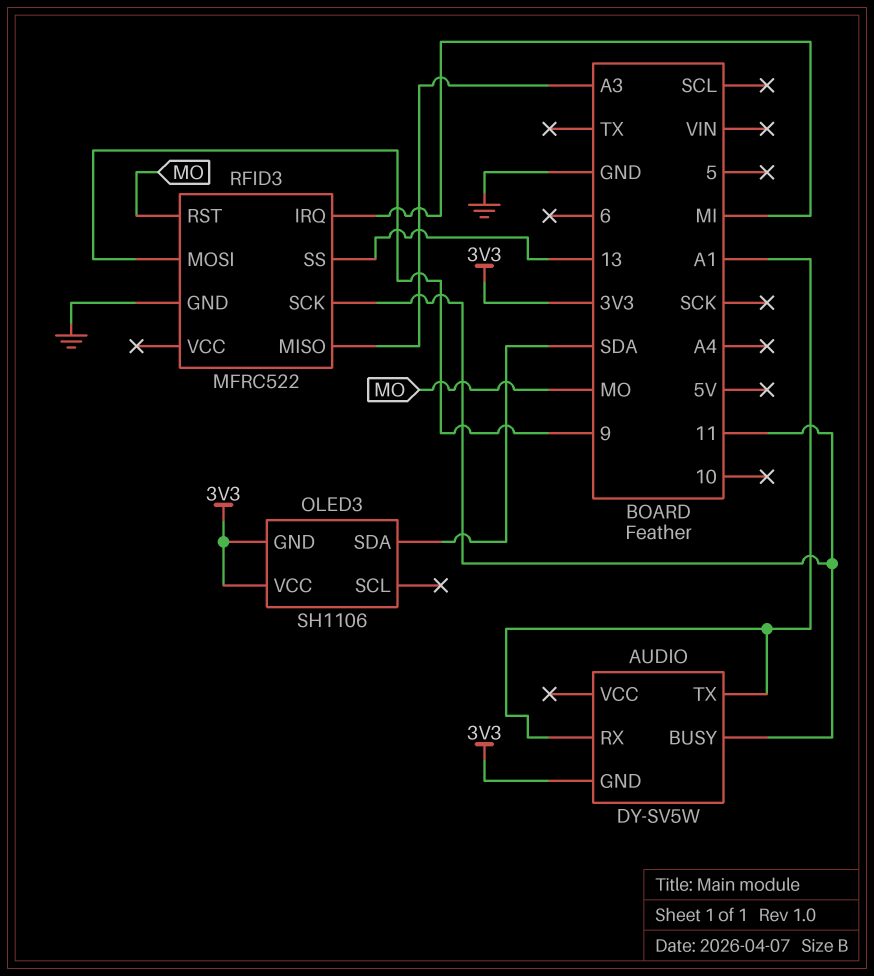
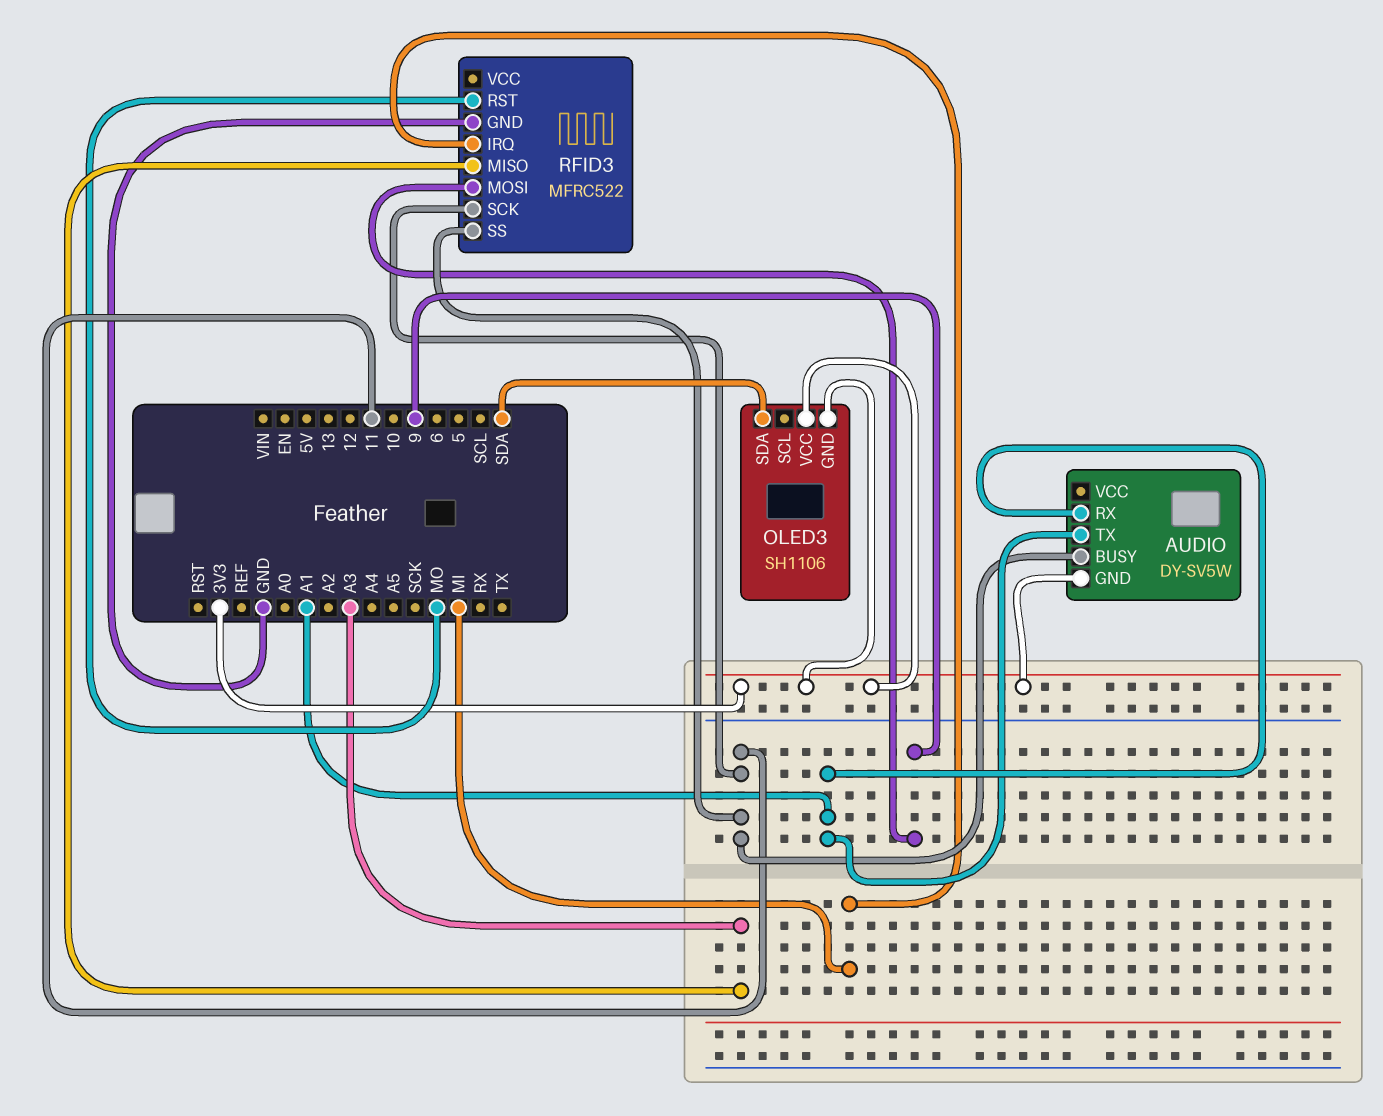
RFID3 pin SS: 13 -> 11

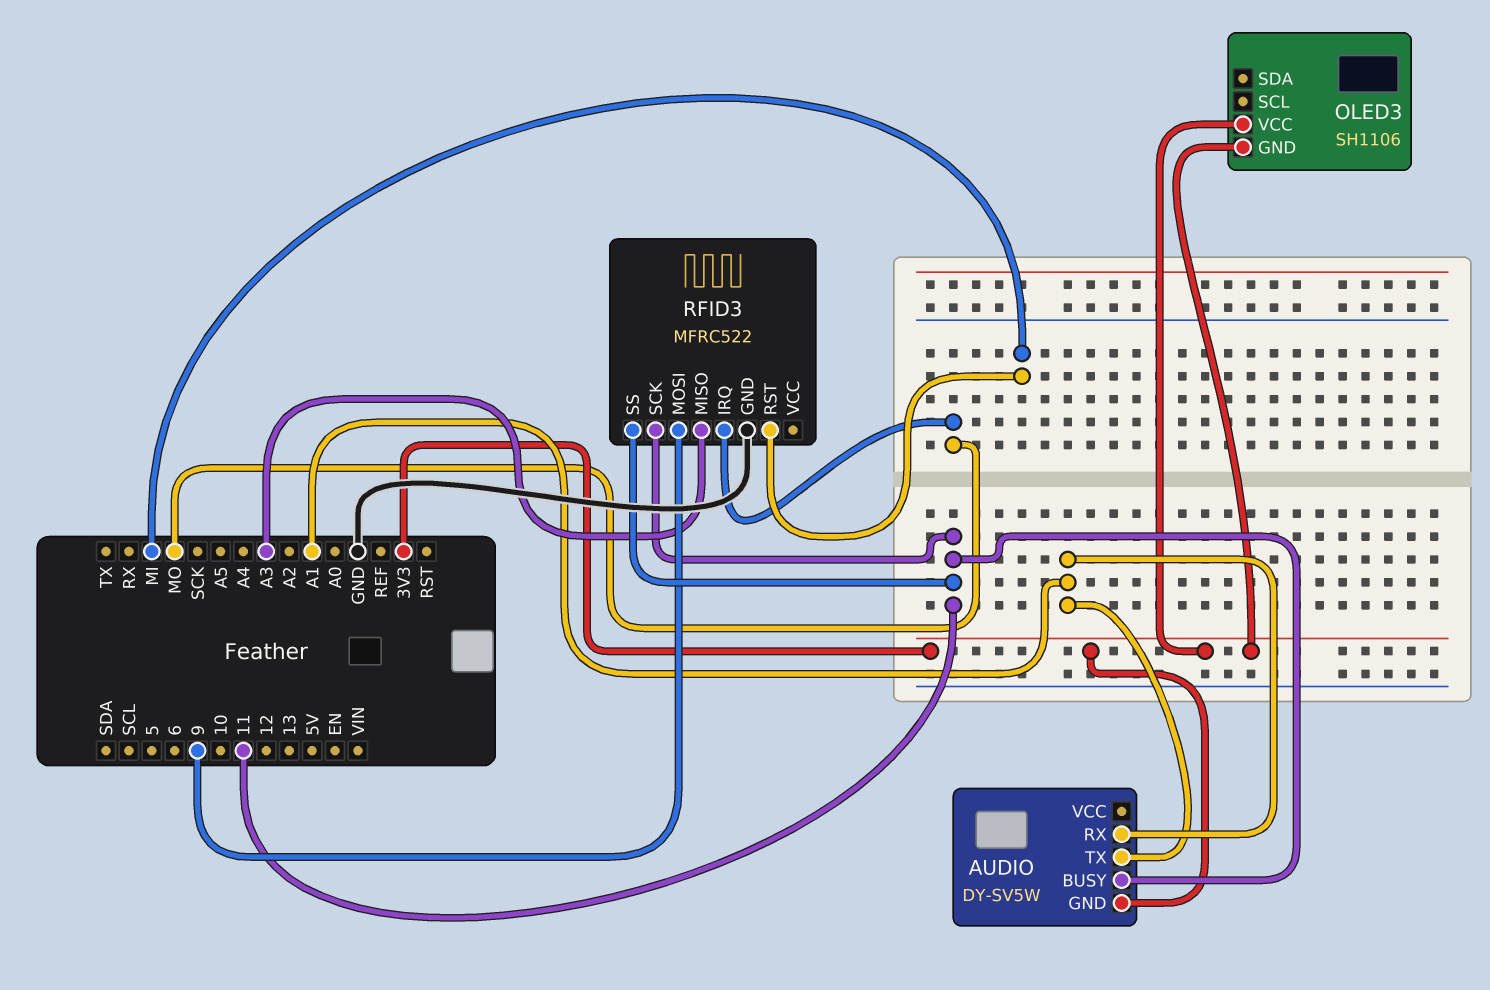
OLED3 pin SDA: SDA -> none
RFID3 pin IRQ: MI -> MO
RFID3 pin RST: MO -> MI

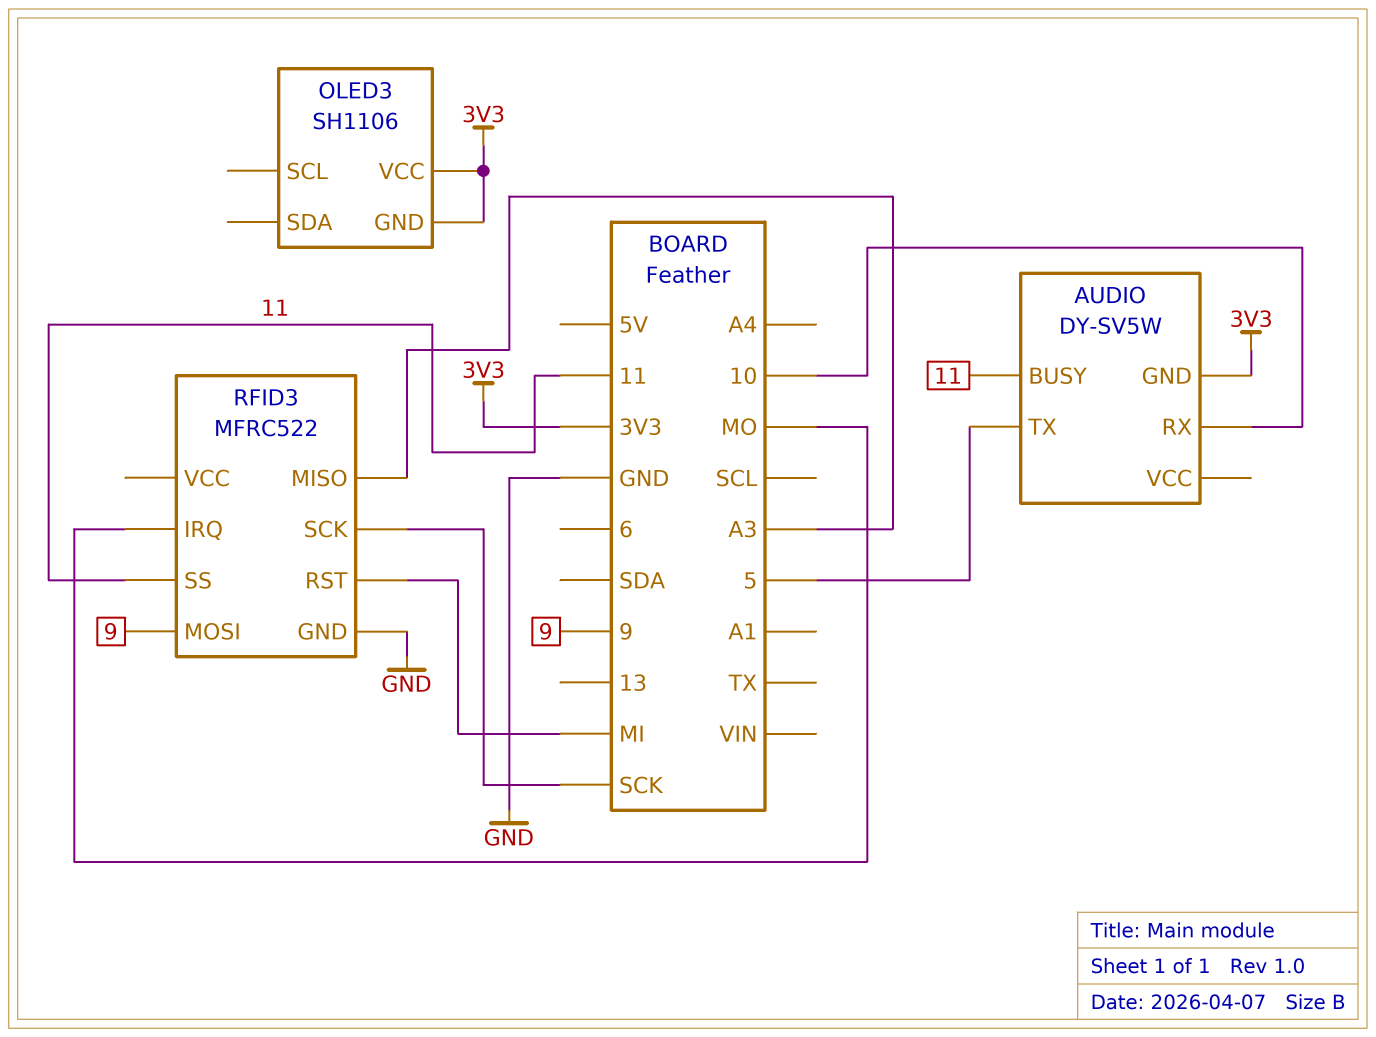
AUDIO pin RX: A1 -> 10
AUDIO pin TX: A1 -> 5
RFID3 pin SCK: 11 -> SCK

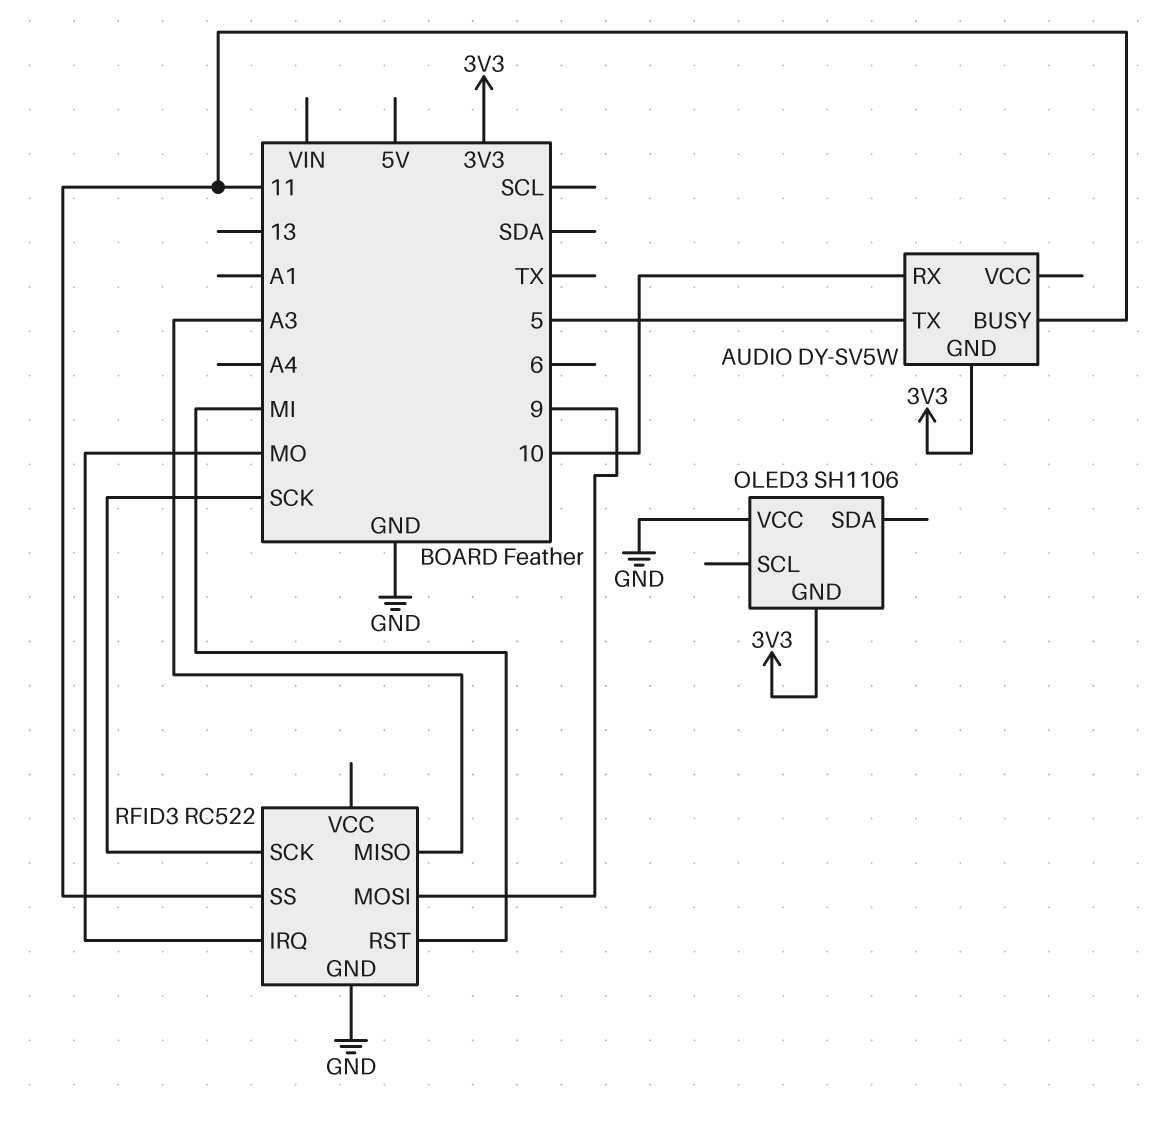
OLED3 pin VCC: 3V3 -> GND
RFID3: MFRC522 -> RC522

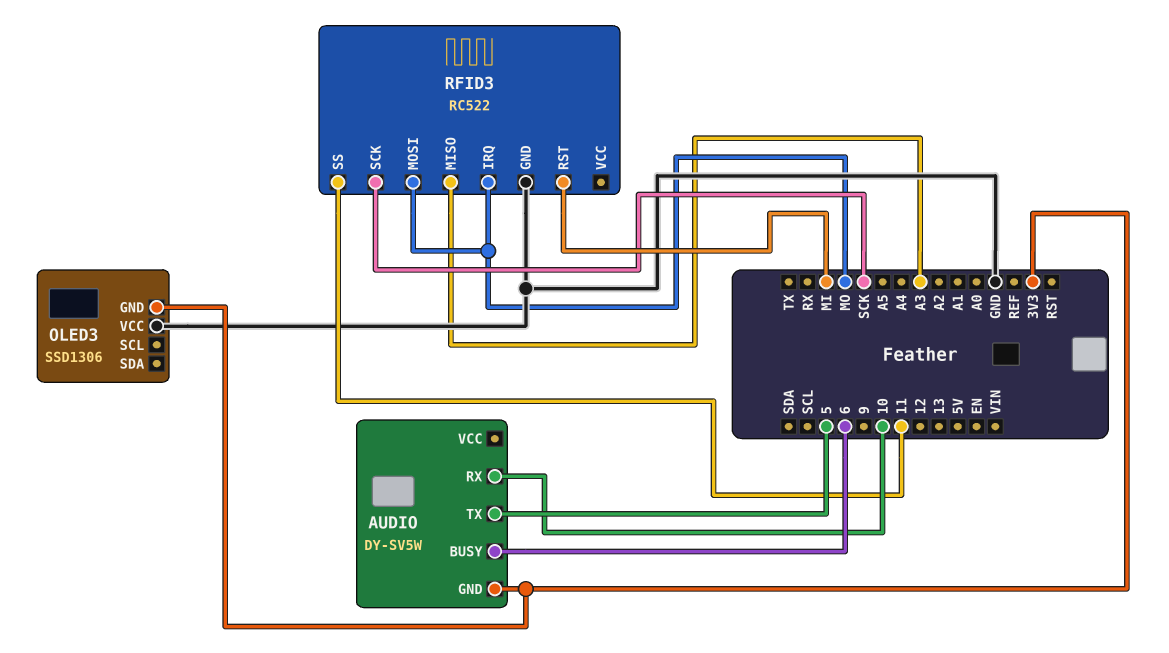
AUDIO pin BUSY: 11 -> 6
OLED3: SH1106 -> SSD1306
RFID3 pin MOSI: 9 -> MO

